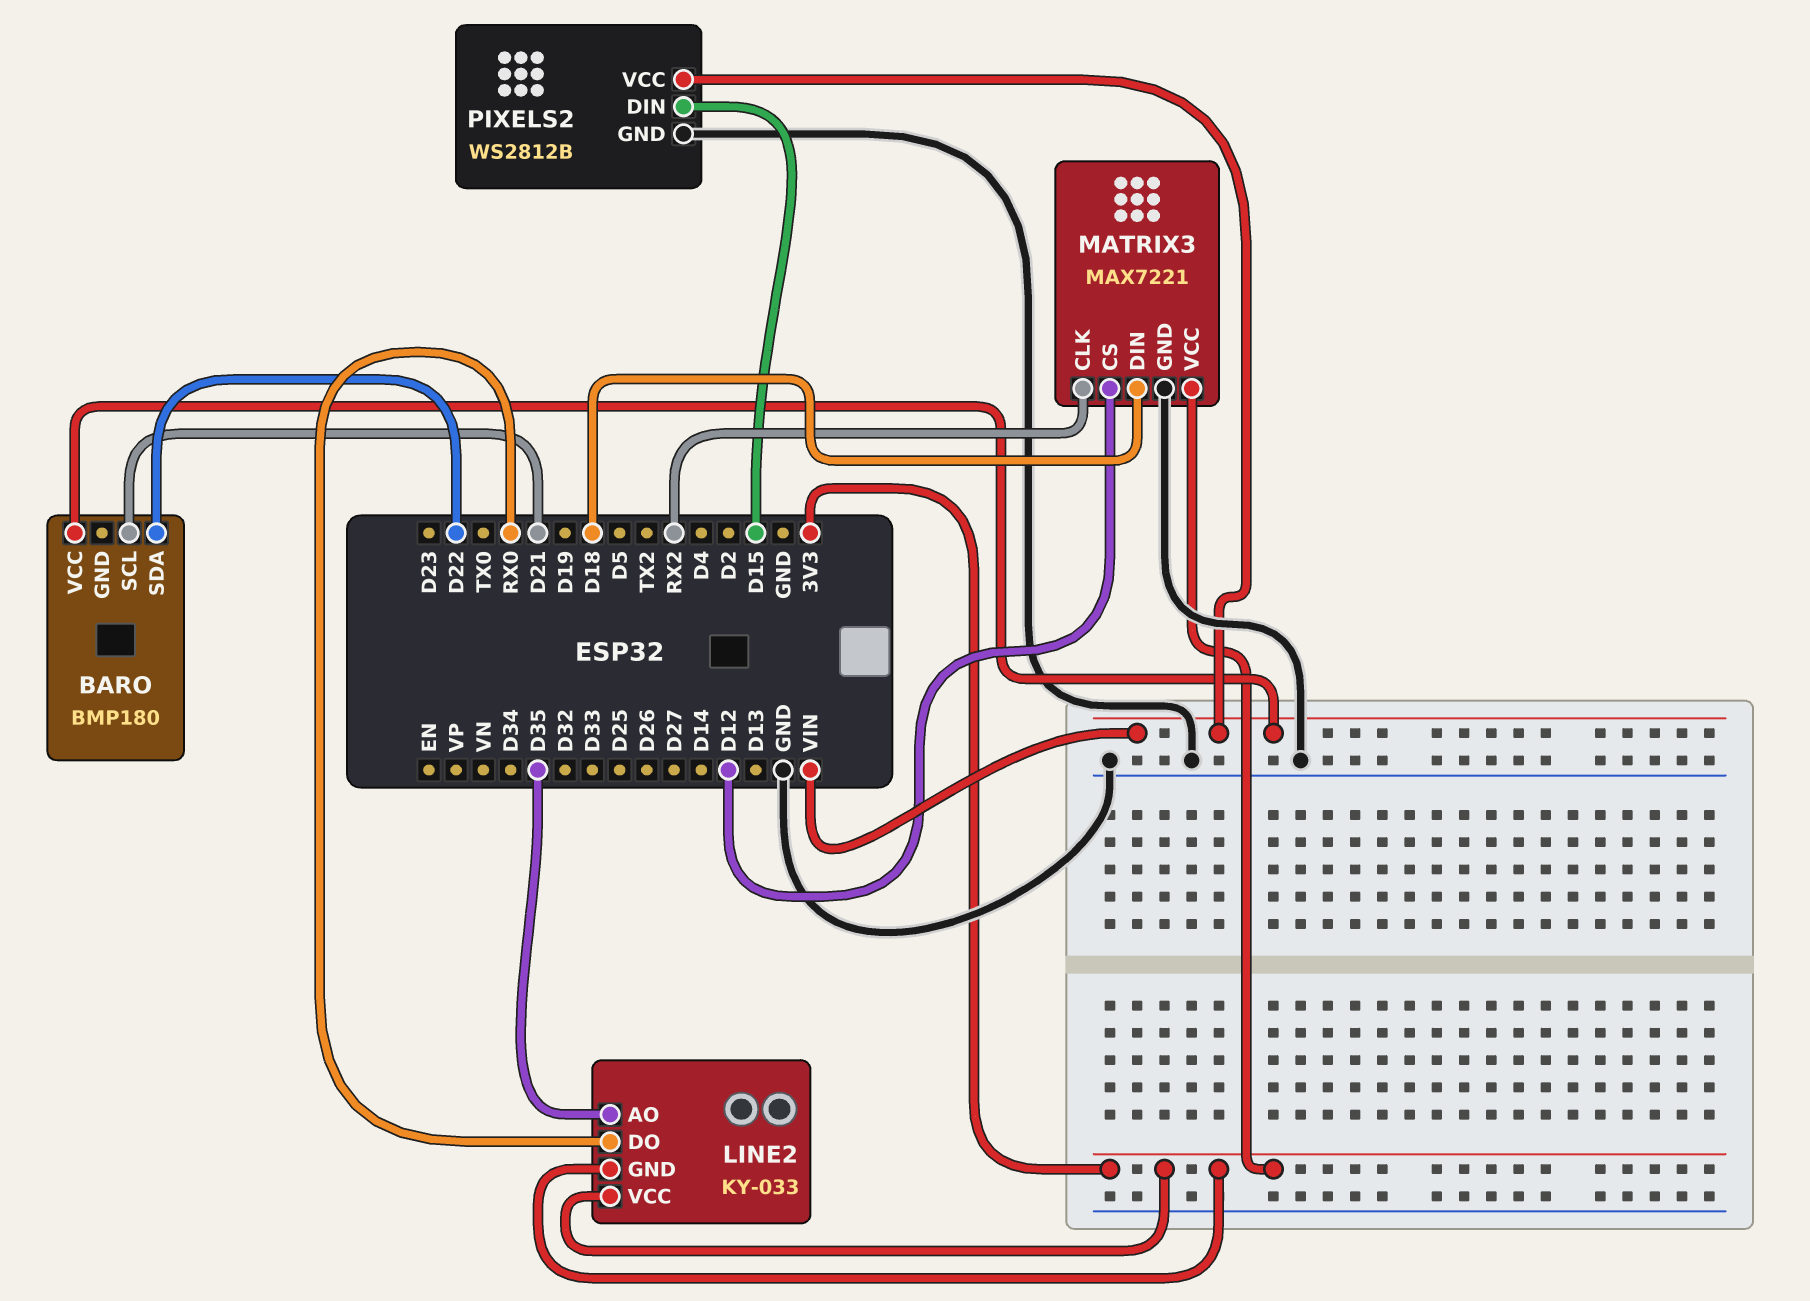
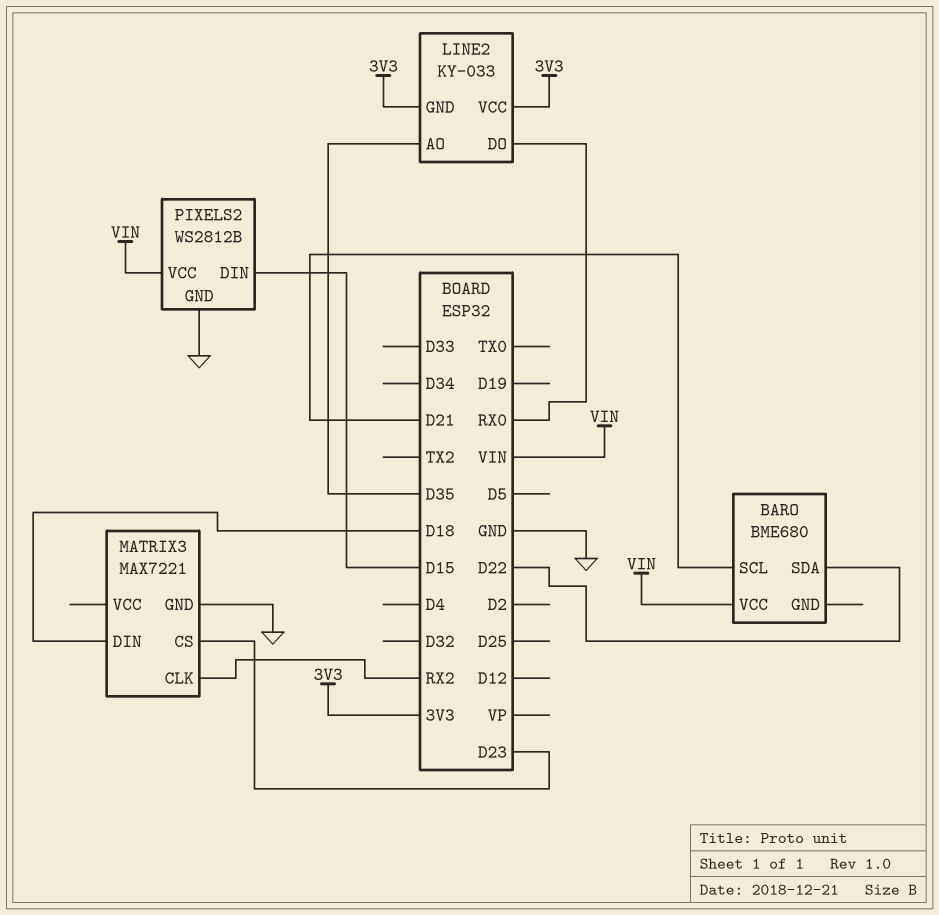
BARO: BMP180 -> BME680
MATRIX3 pin CS: D12 -> D23
MATRIX3 pin VCC: 3V3 -> none

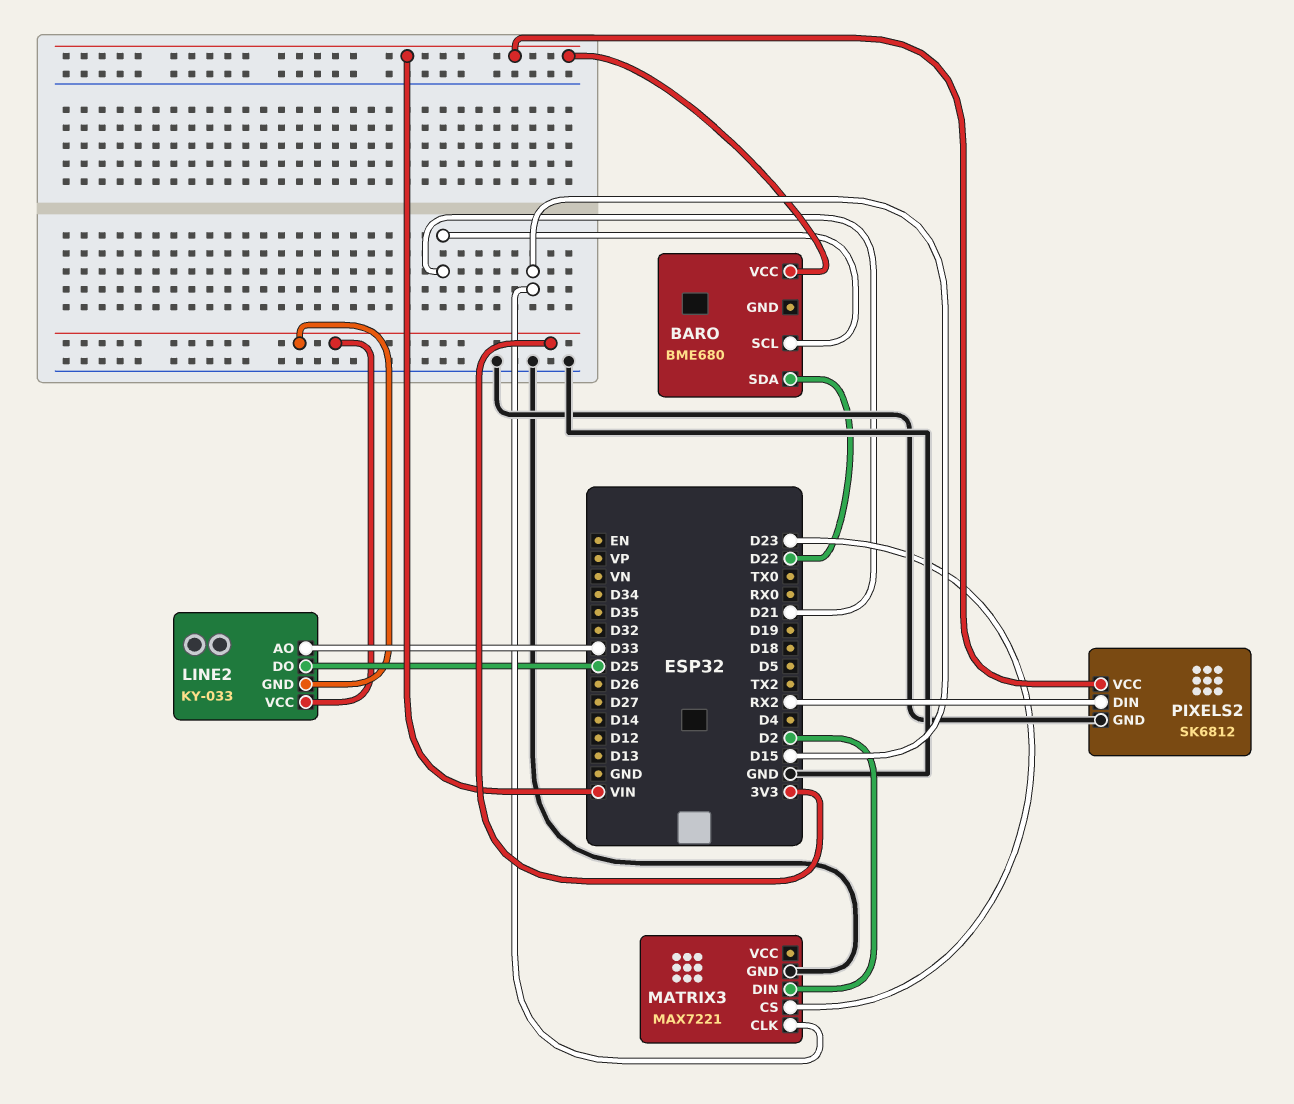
LINE2 pin AO: D35 -> D33
LINE2 pin DO: RX0 -> D25
MATRIX3 pin CLK: RX2 -> D15
MATRIX3 pin DIN: D18 -> D2
PIXELS2: WS2812B -> SK6812
PIXELS2 pin DIN: D15 -> RX2

